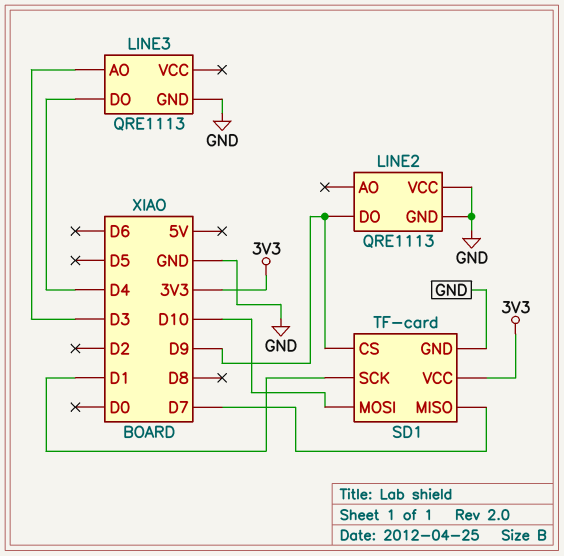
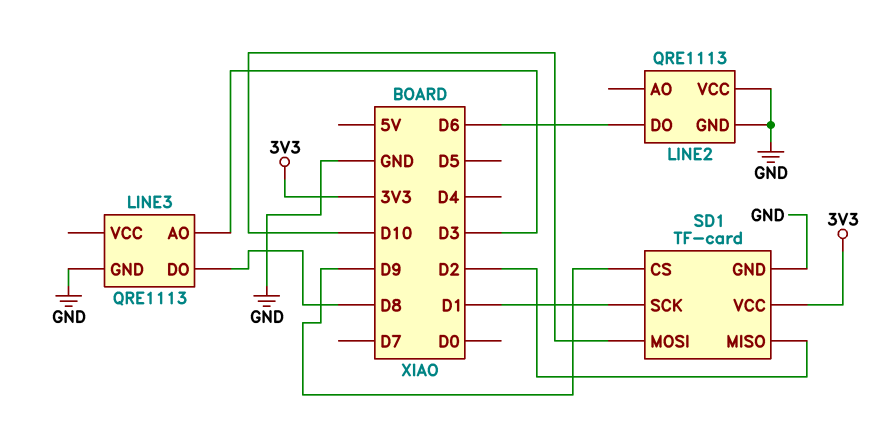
LINE2 pin DO: D9 -> D6
LINE3 pin DO: D4 -> D8
SD1 pin MISO: D7 -> D2

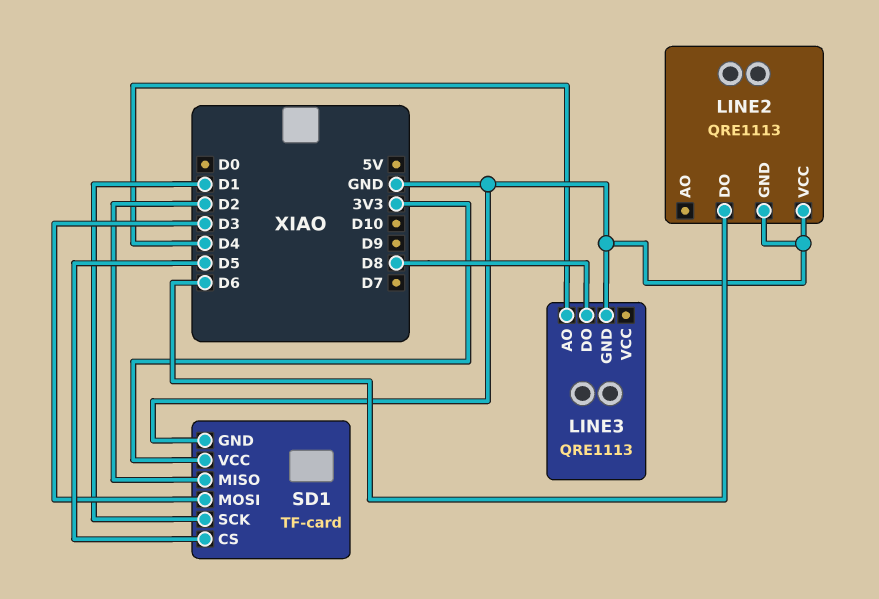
LINE3 pin AO: D3 -> D4
SD1 pin CS: D9 -> D5
SD1 pin MOSI: D10 -> D3

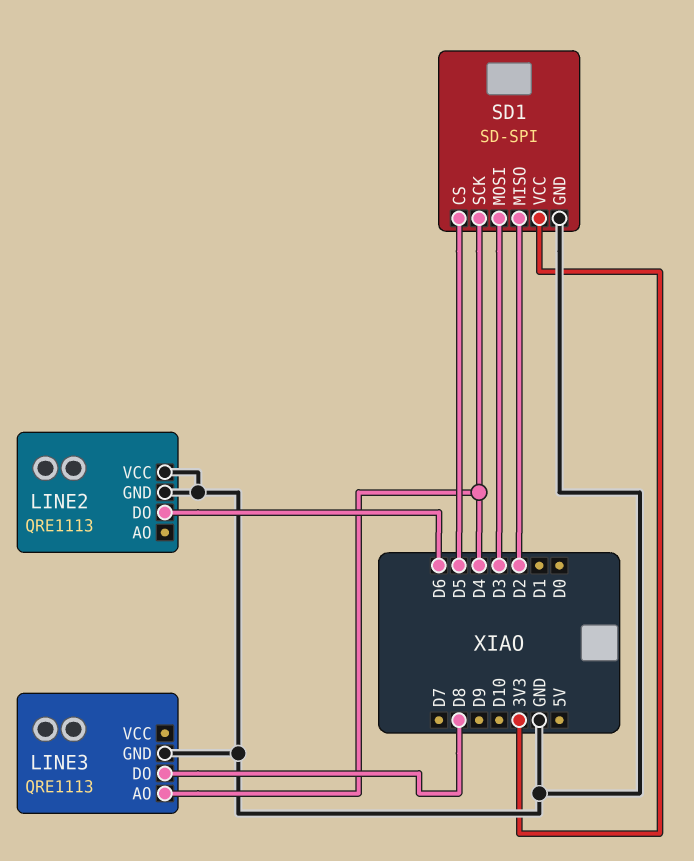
SD1: TF-card -> SD-SPI
SD1 pin SCK: D1 -> D4

